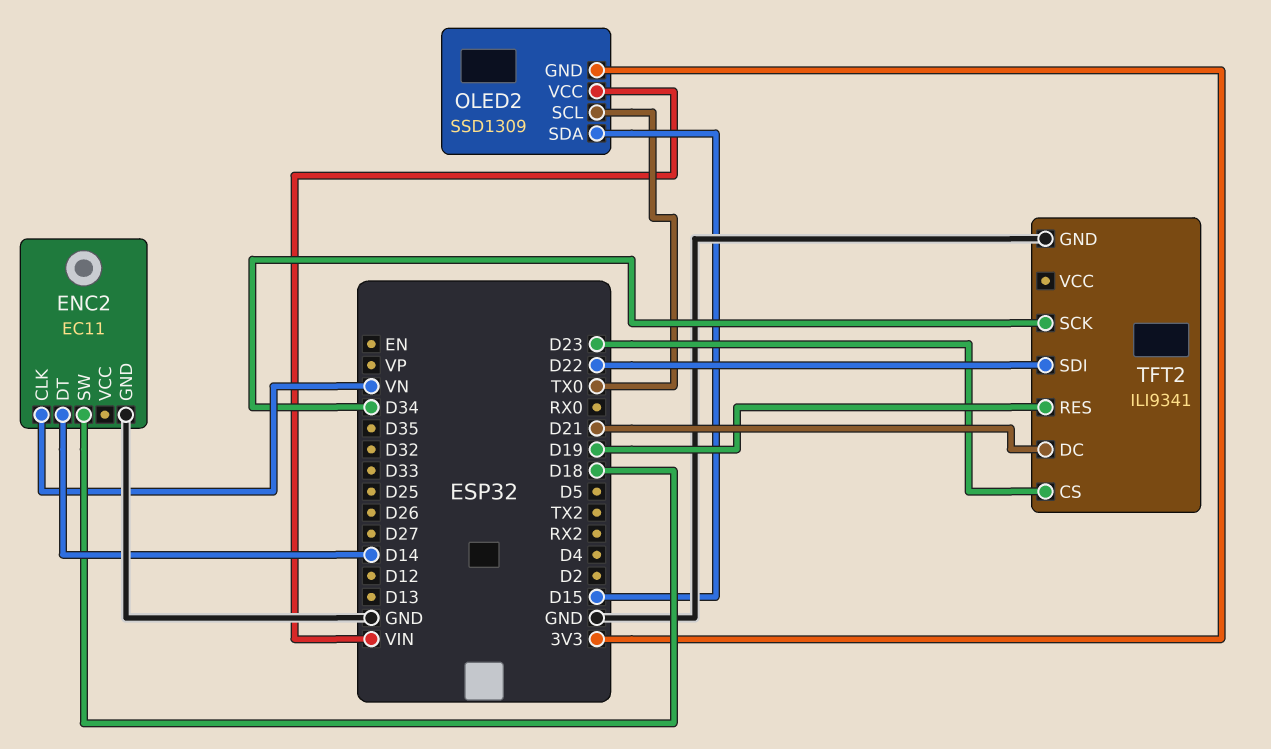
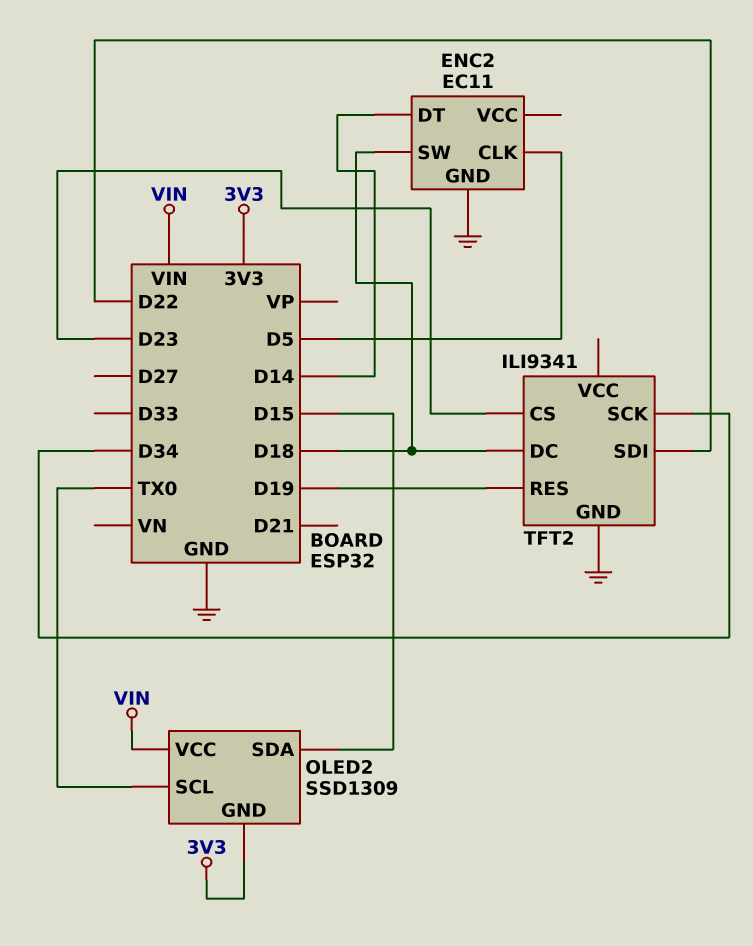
ENC2 pin CLK: VN -> D5
TFT2 pin DC: D21 -> D18

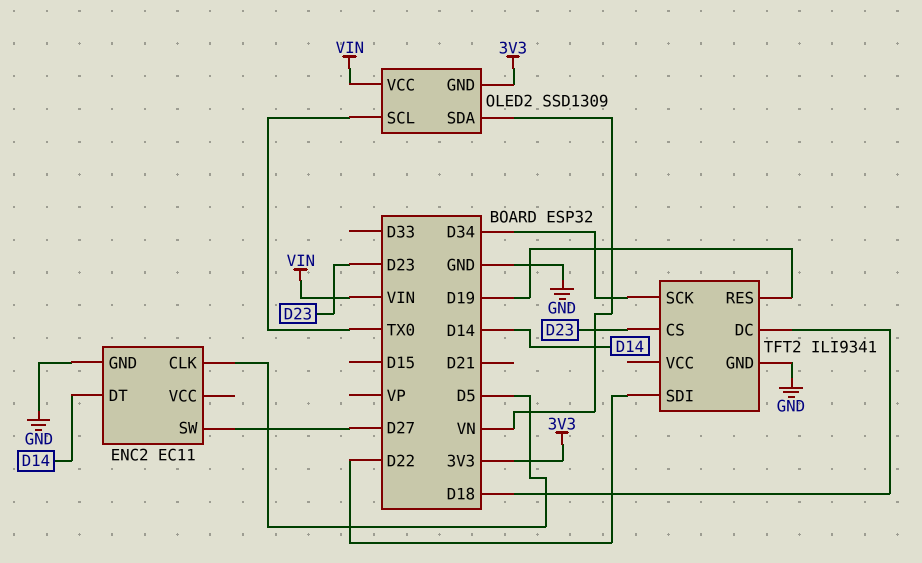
ENC2 pin SW: D18 -> D27
OLED2 pin SDA: D15 -> VN

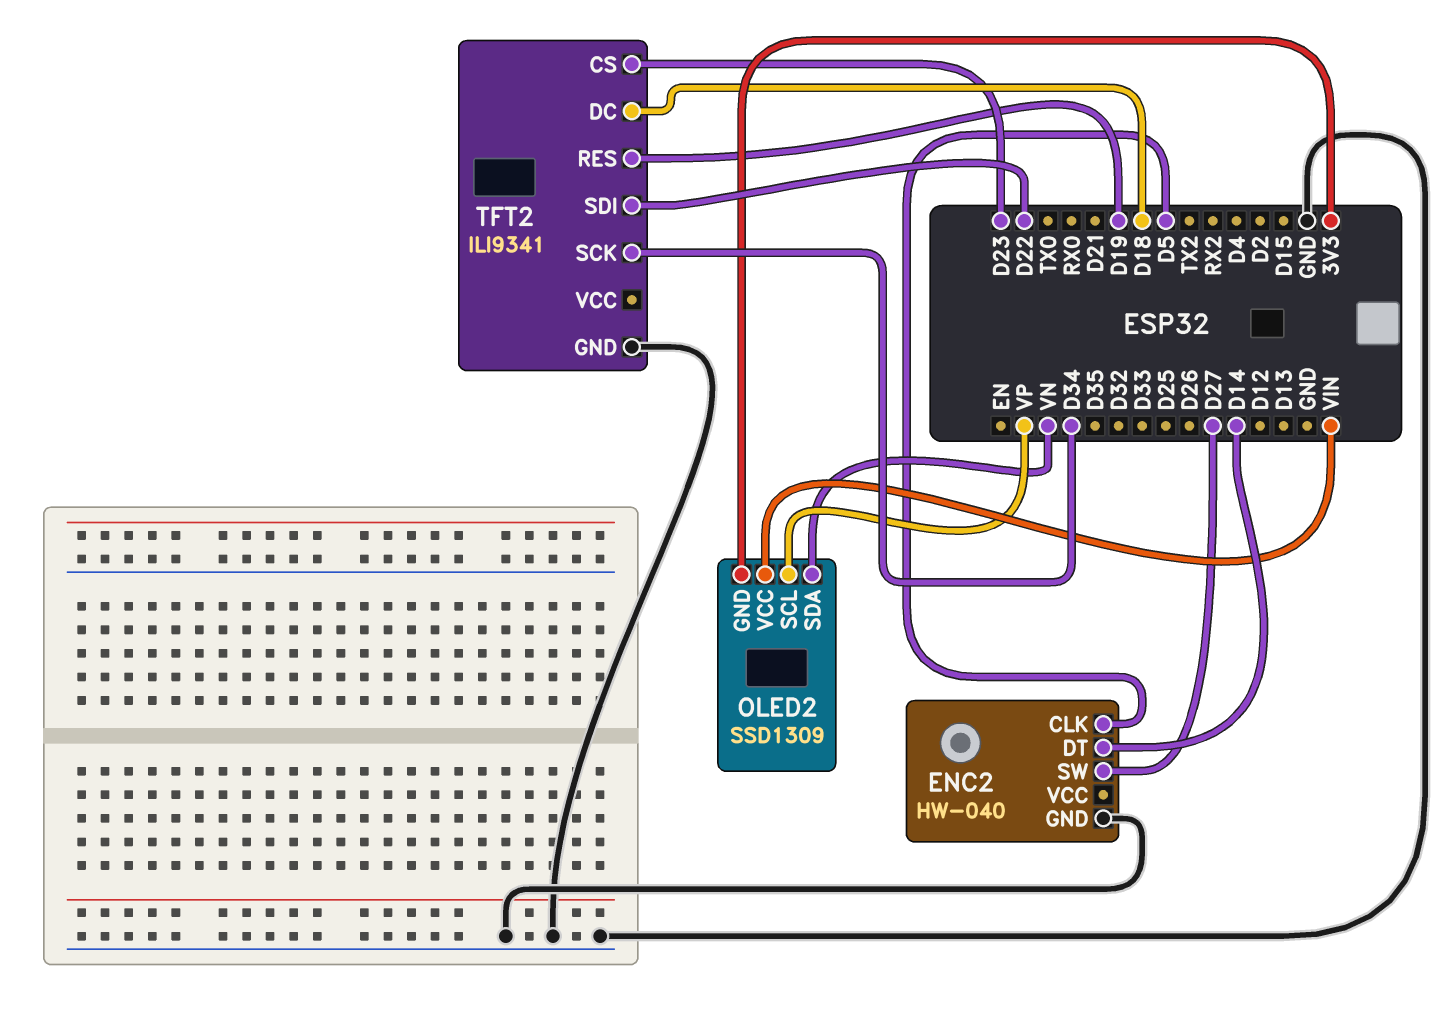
ENC2: EC11 -> HW-040
OLED2 pin SCL: TX0 -> VP

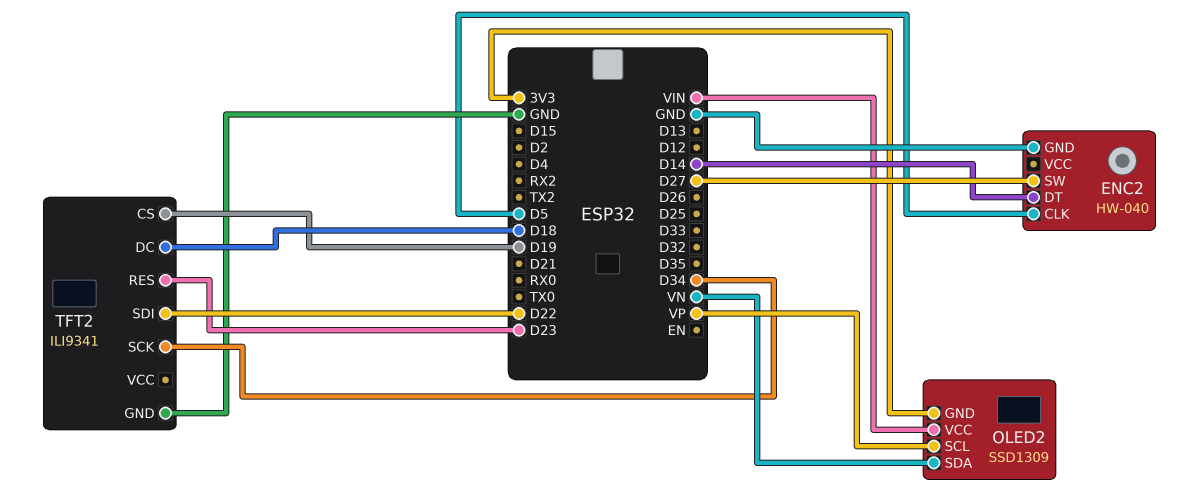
TFT2 pin CS: D23 -> D19
TFT2 pin RES: D19 -> D23

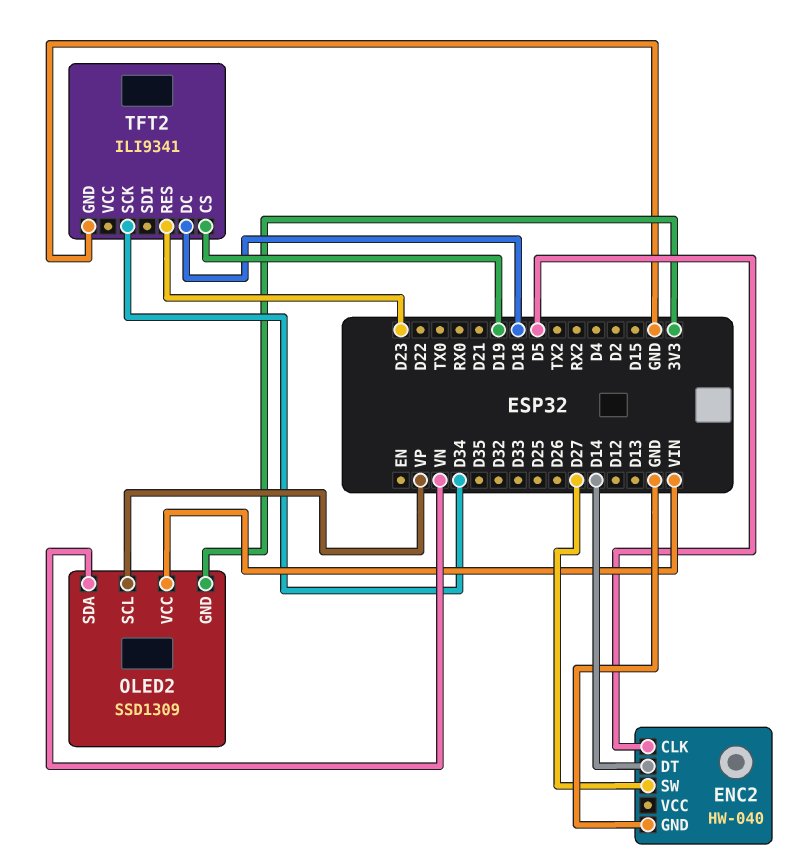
TFT2 pin SDI: D22 -> none

